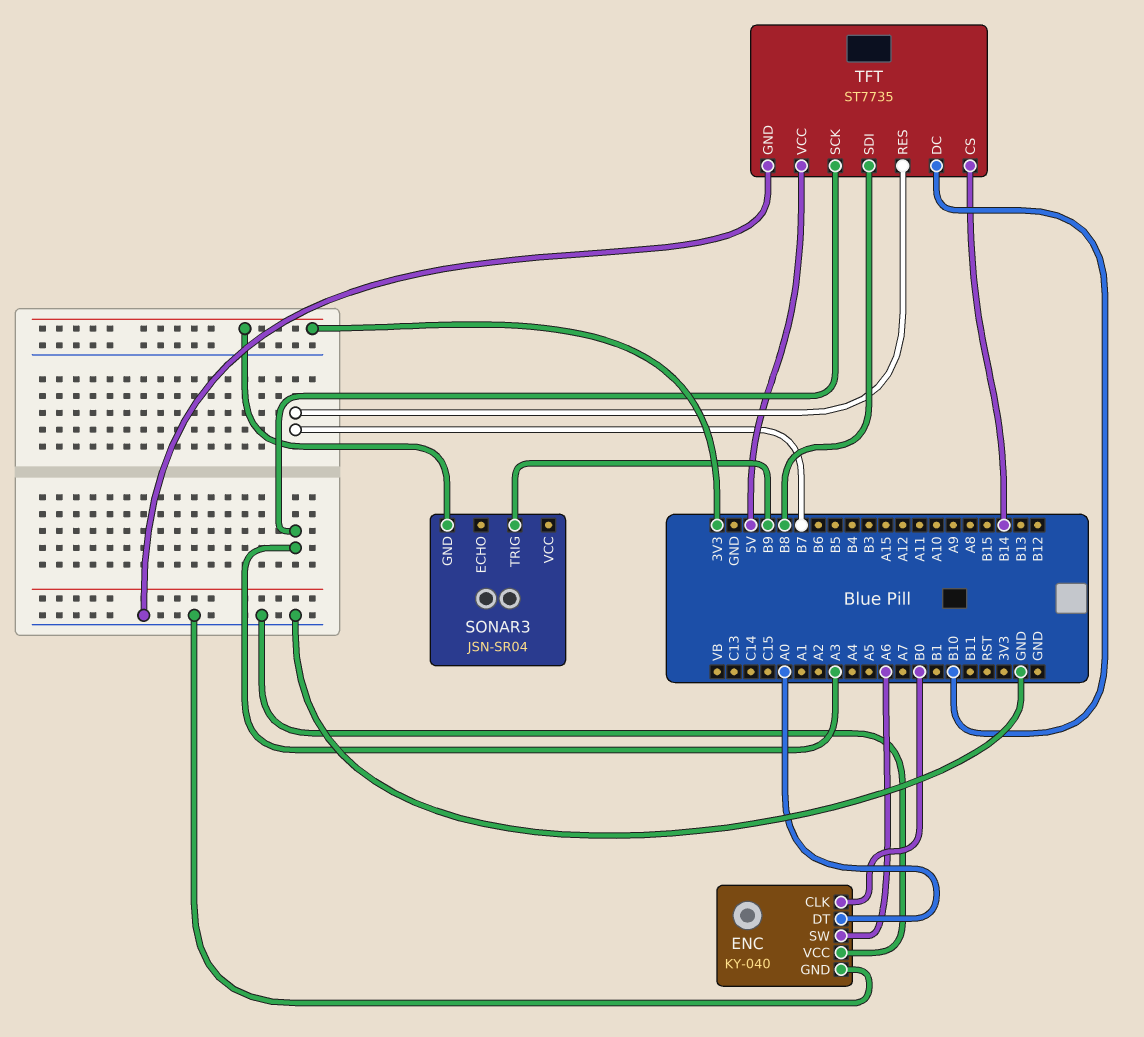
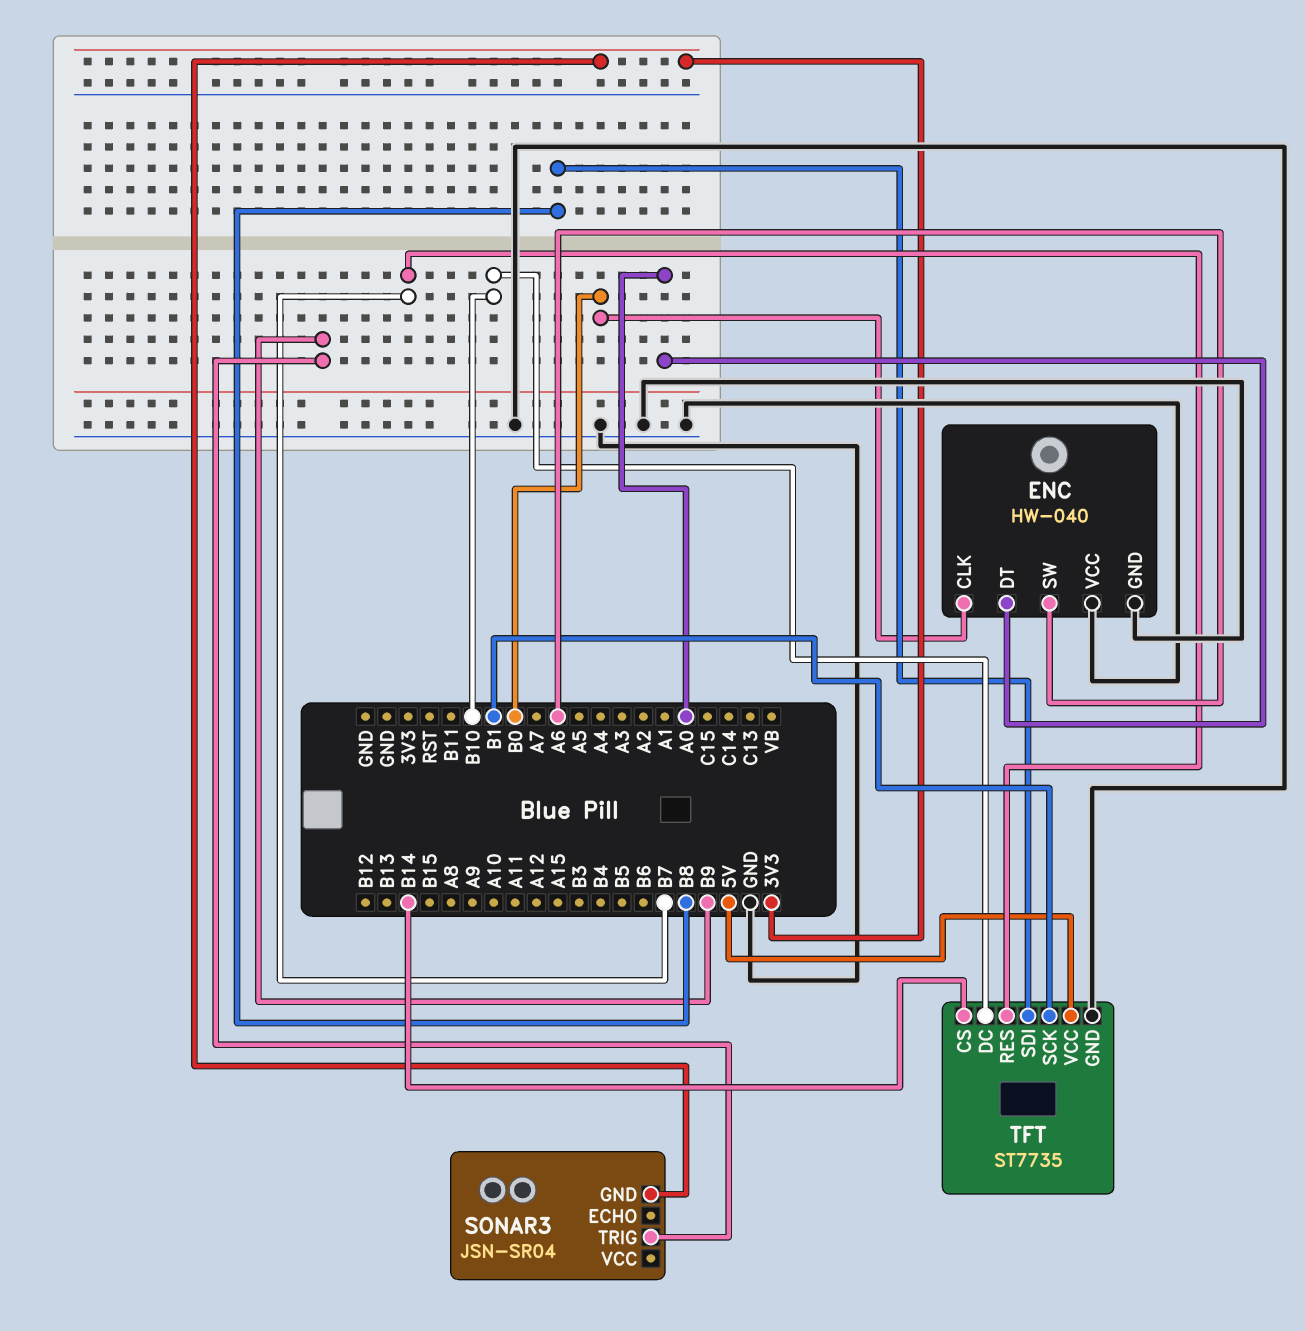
ENC: KY-040 -> HW-040
TFT pin SCK: A3 -> B1

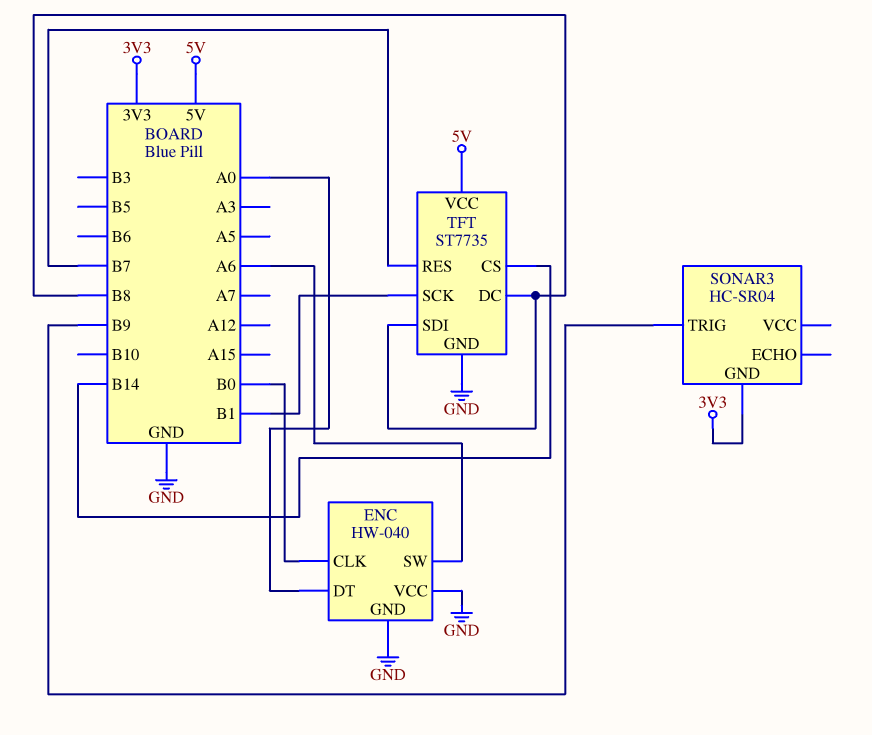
SONAR3: JSN-SR04 -> HC-SR04
TFT pin DC: B10 -> B8

